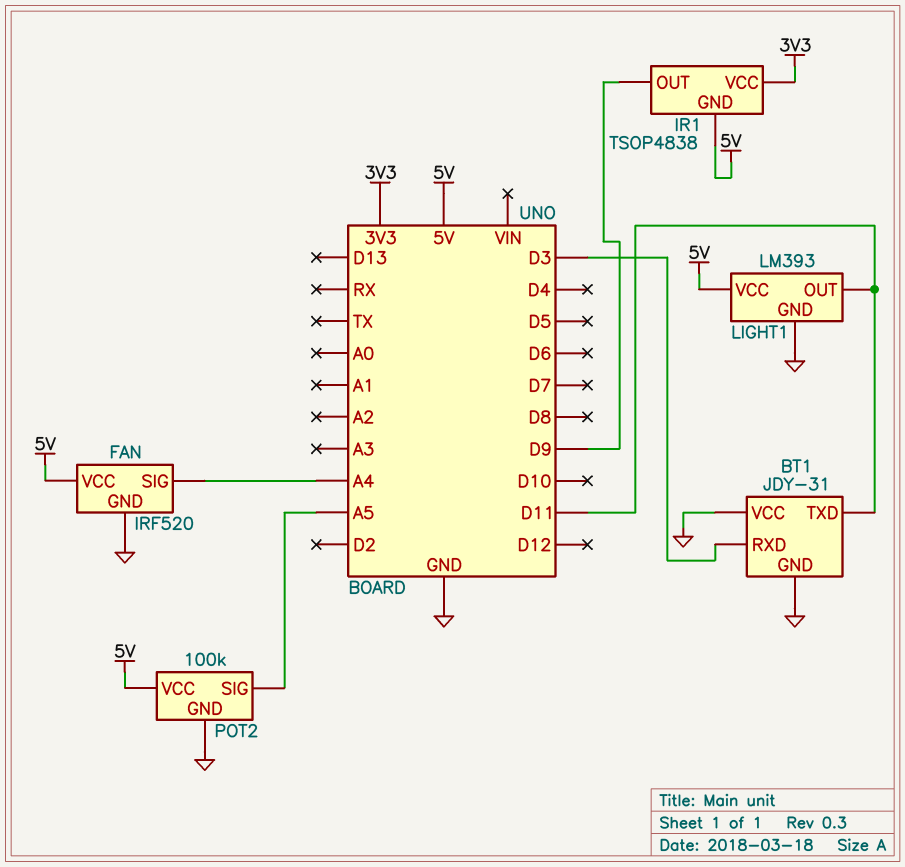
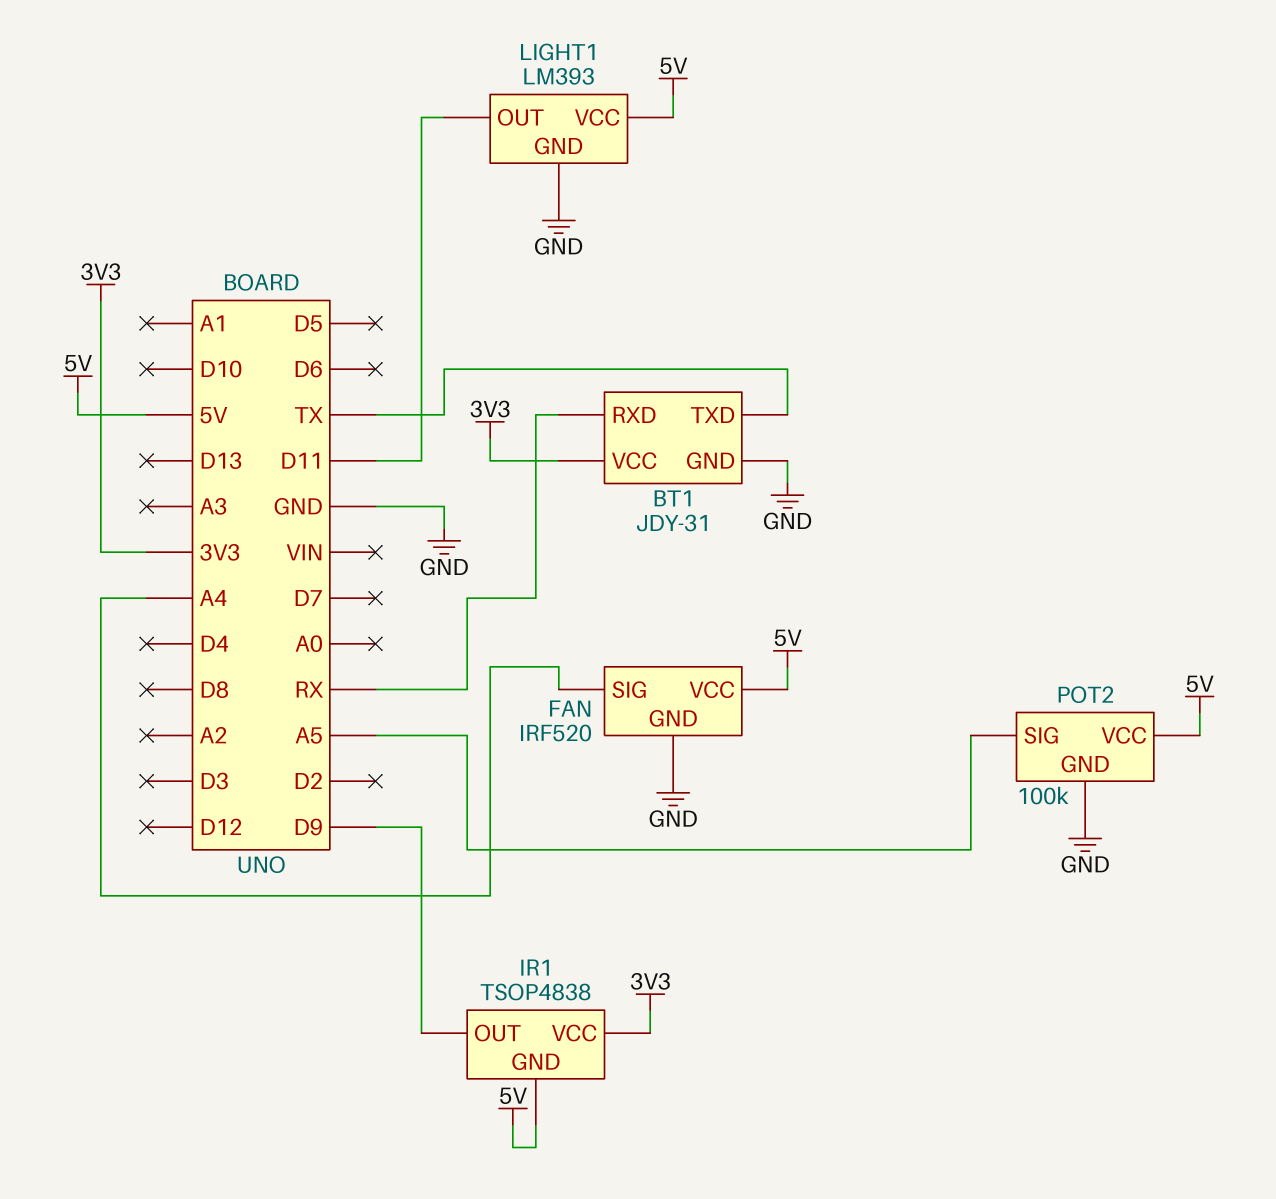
BT1 pin RXD: D3 -> RX
BT1 pin TXD: D11 -> TX
BT1 pin VCC: GND -> 3V3

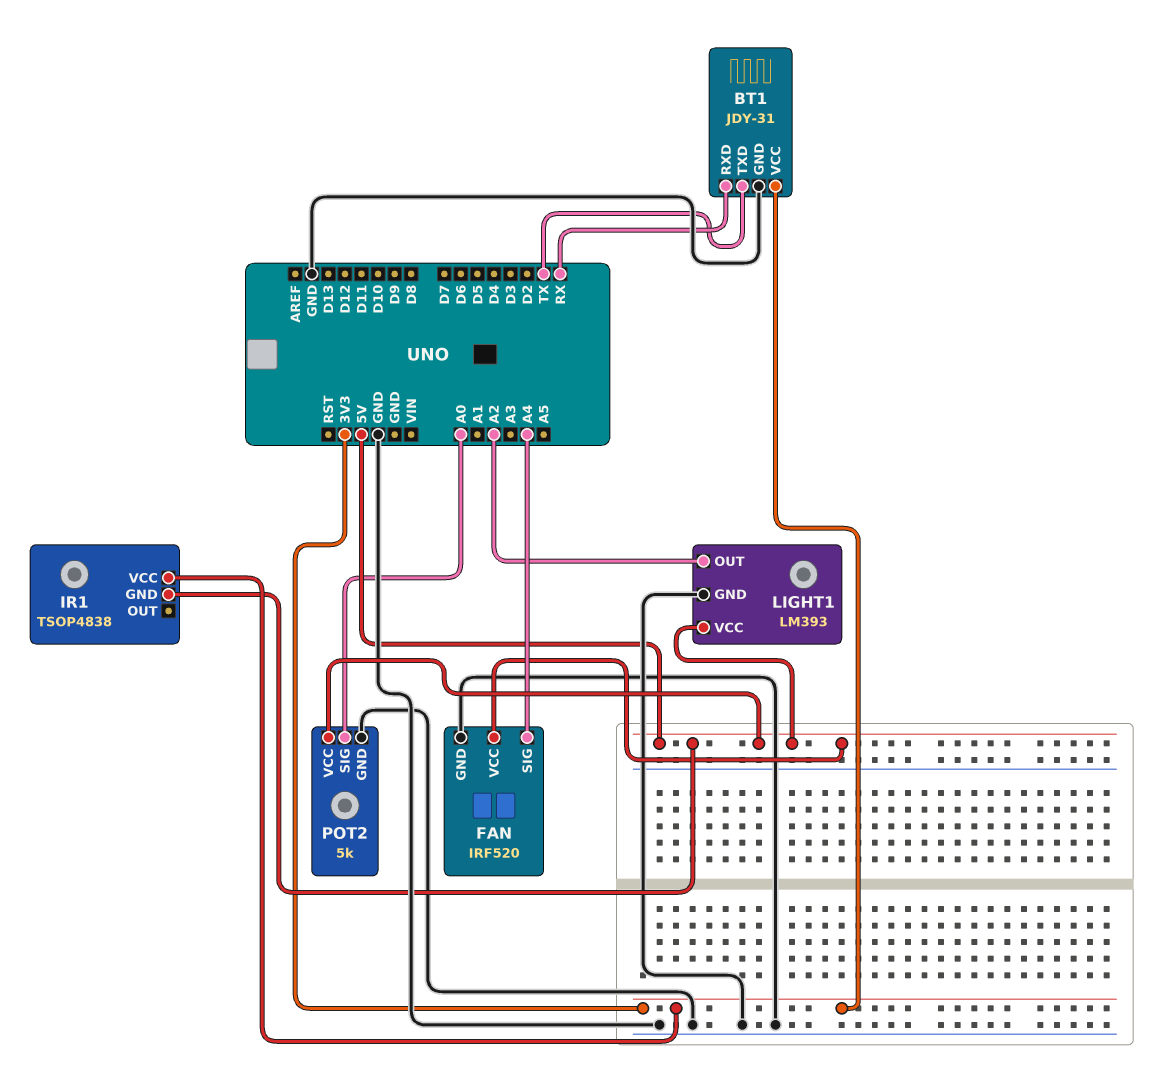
IR1 pin OUT: D9 -> none
LIGHT1 pin OUT: D11 -> A2
POT2: 100k -> 5k
POT2 pin SIG: A5 -> A0

